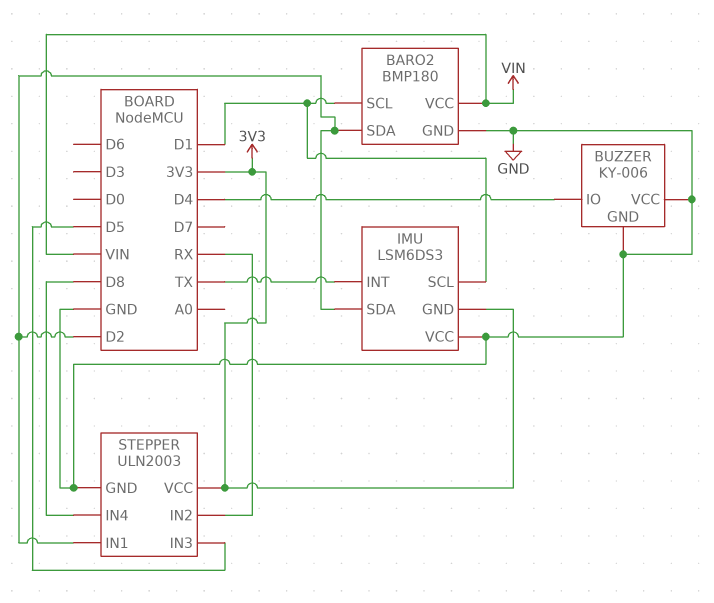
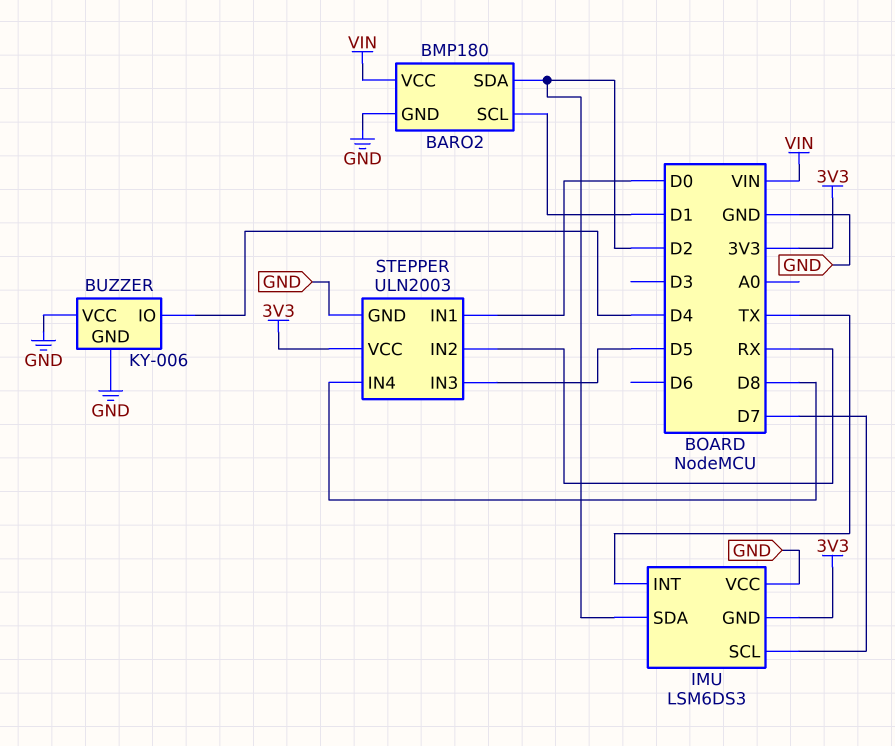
IMU pin SCL: D1 -> D7
STEPPER pin IN1: D2 -> D0

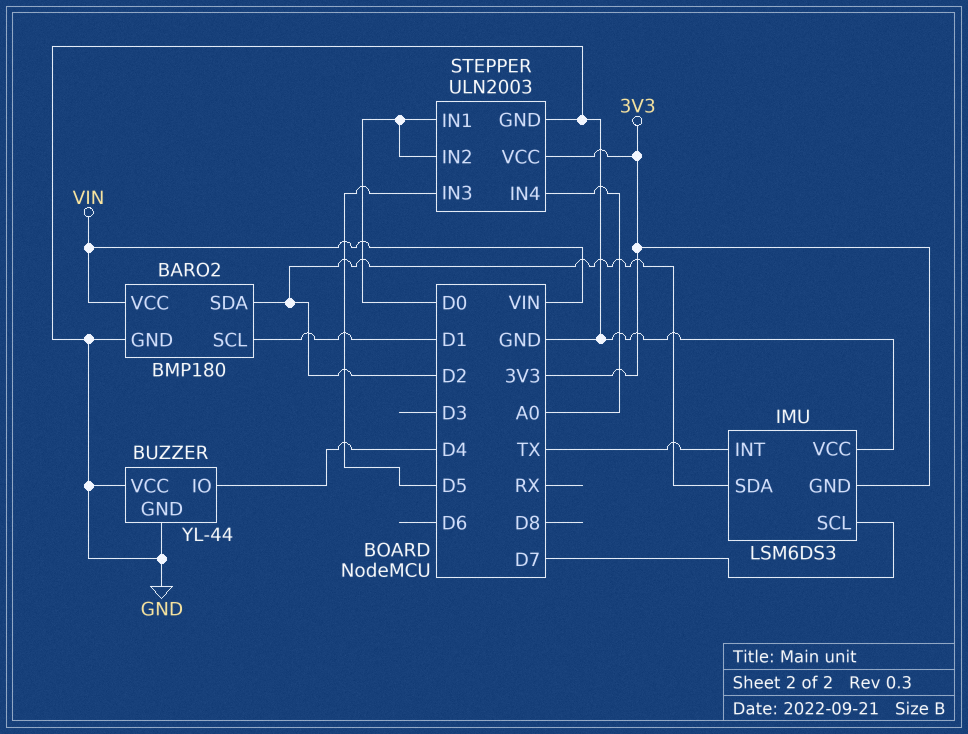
BUZZER: KY-006 -> YL-44
STEPPER pin IN2: RX -> D0
STEPPER pin IN4: D8 -> A0

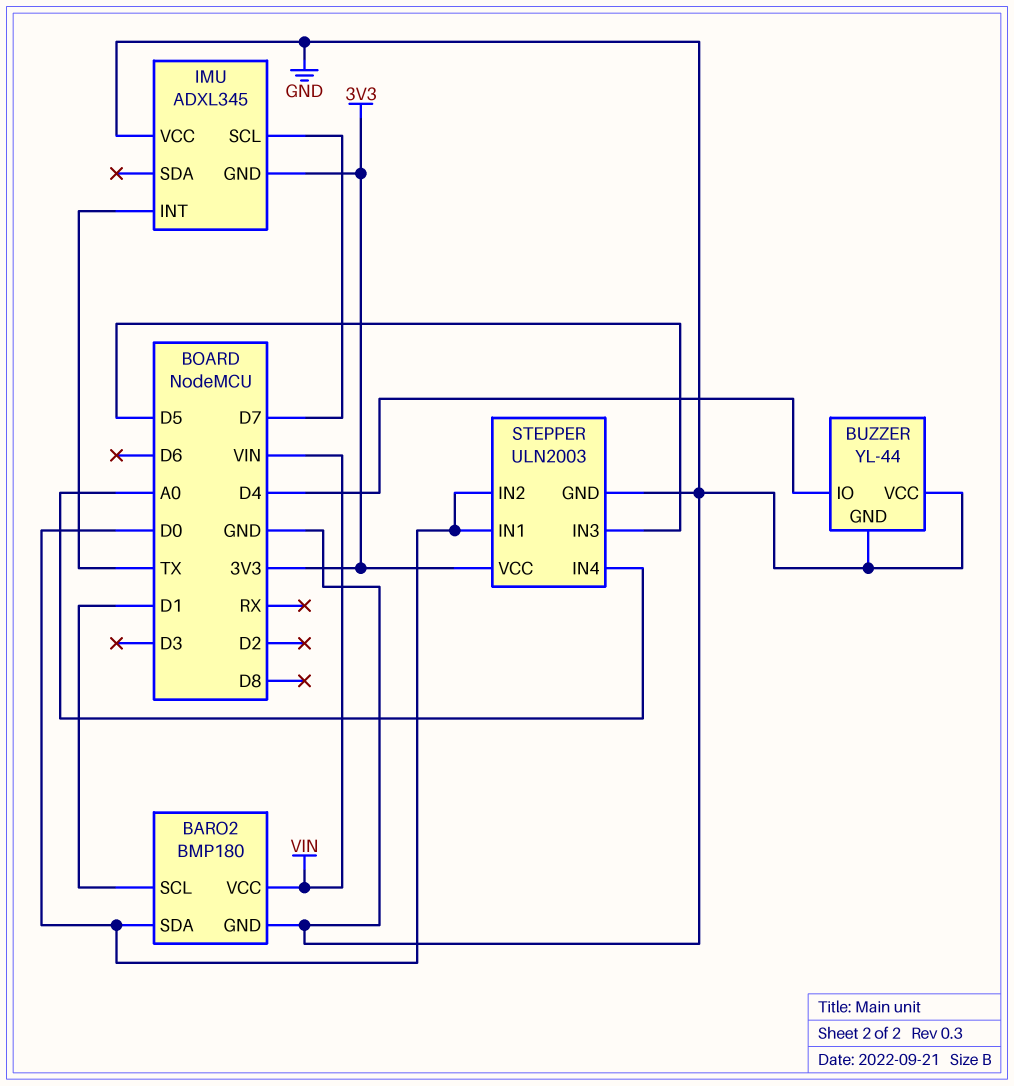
BARO2 pin SDA: D2 -> D0
IMU: LSM6DS3 -> ADXL345
IMU pin SDA: D2 -> none

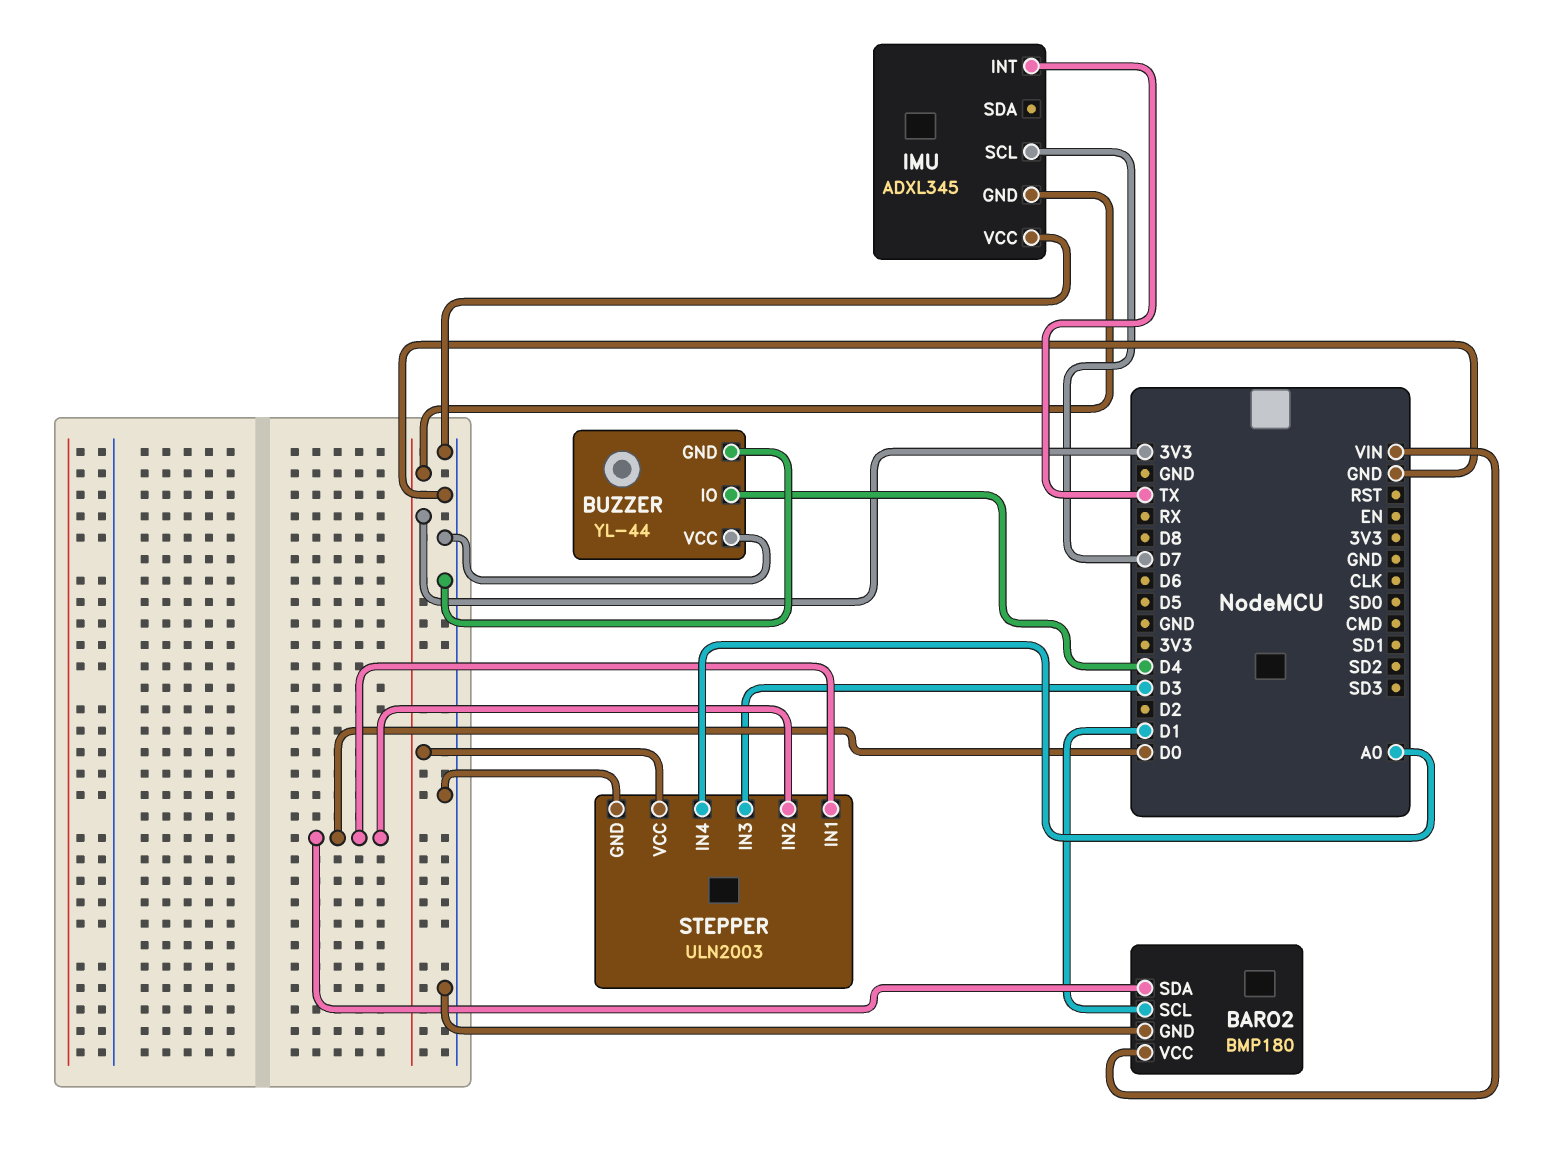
STEPPER pin IN3: D5 -> D3

